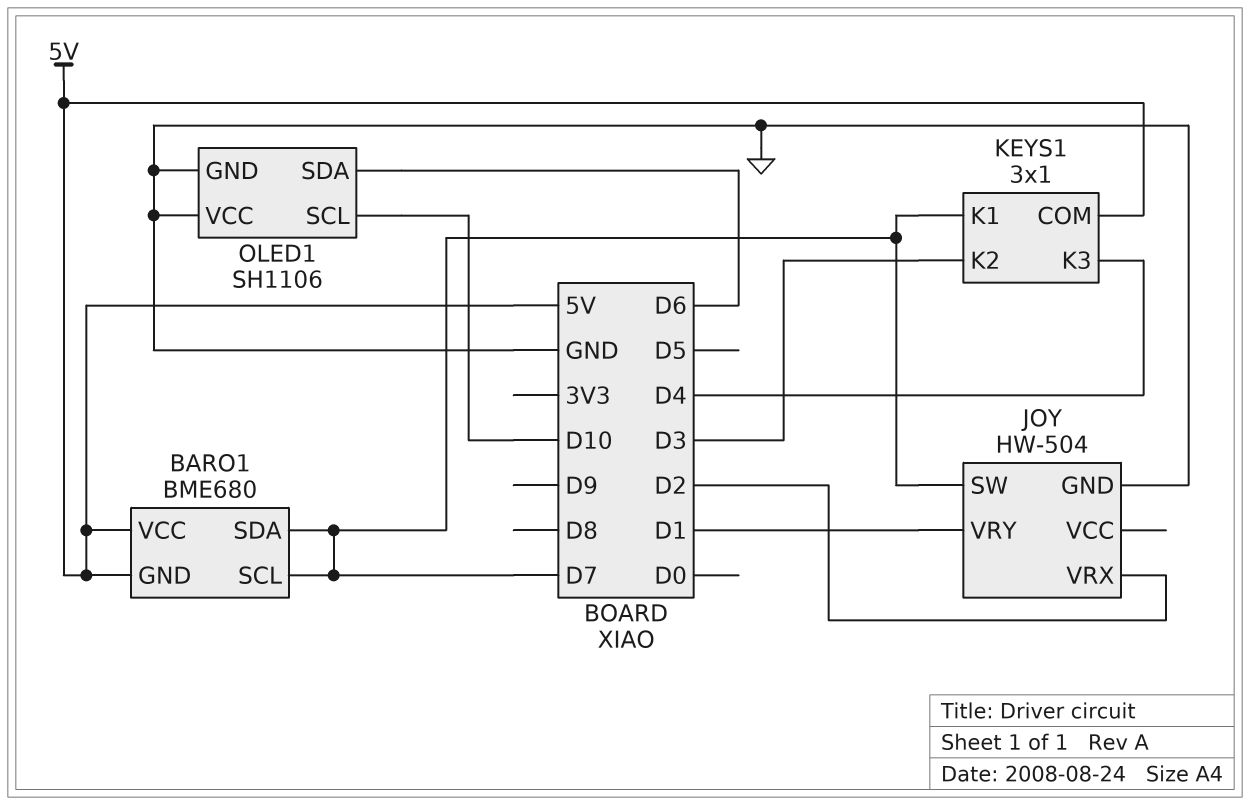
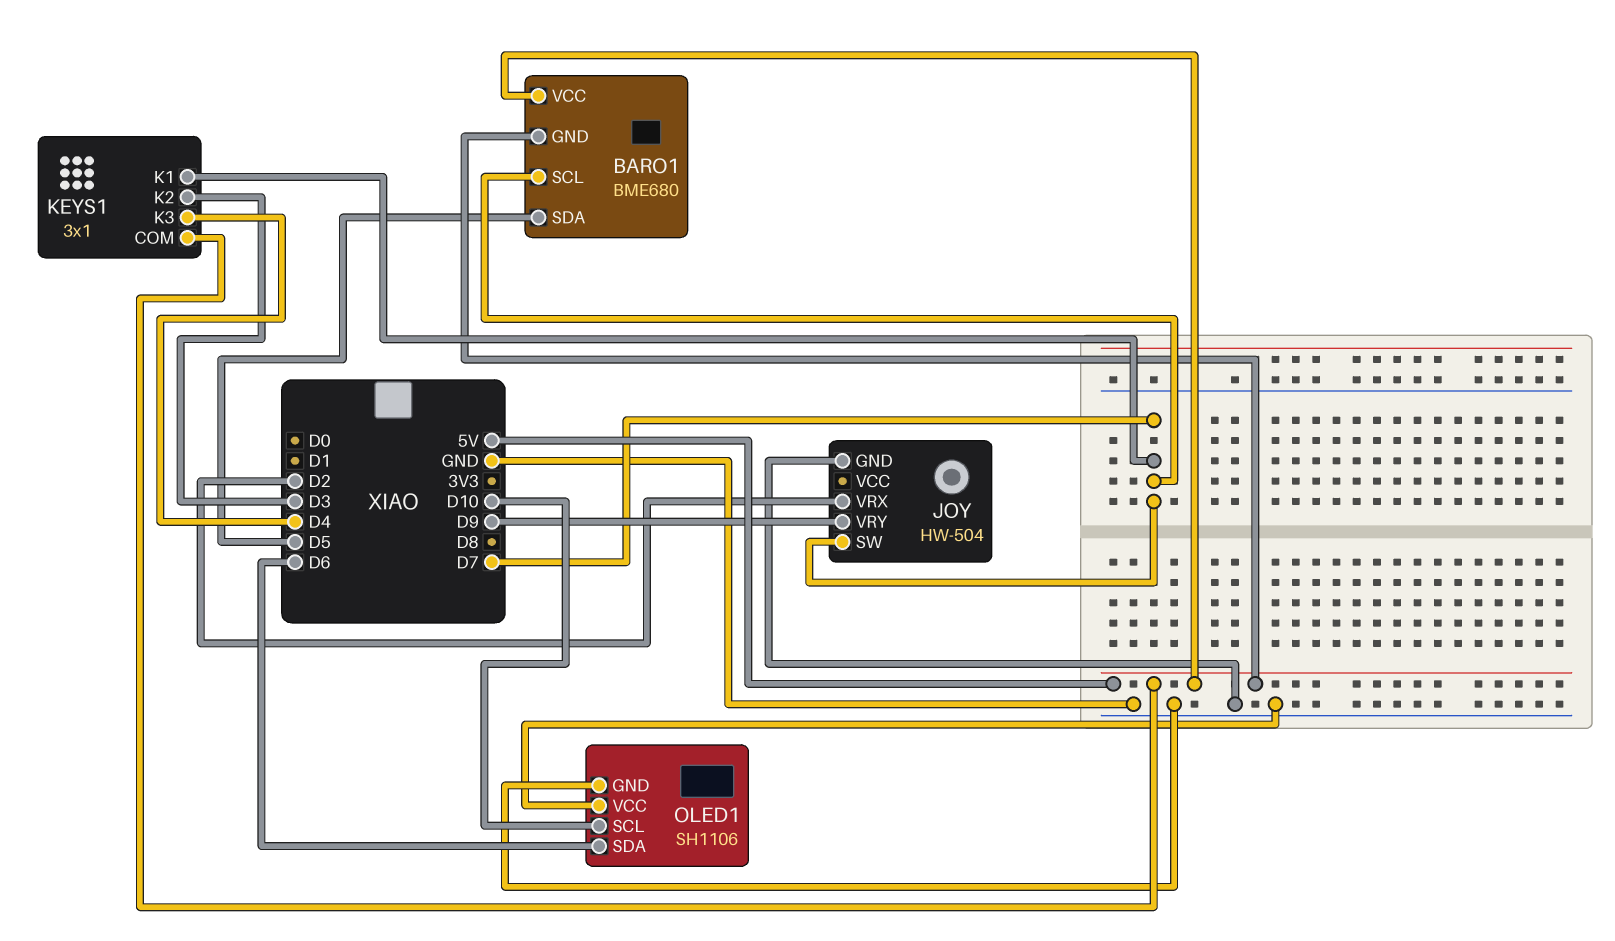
BARO1 pin SDA: D7 -> D5
JOY pin VRY: D1 -> D9

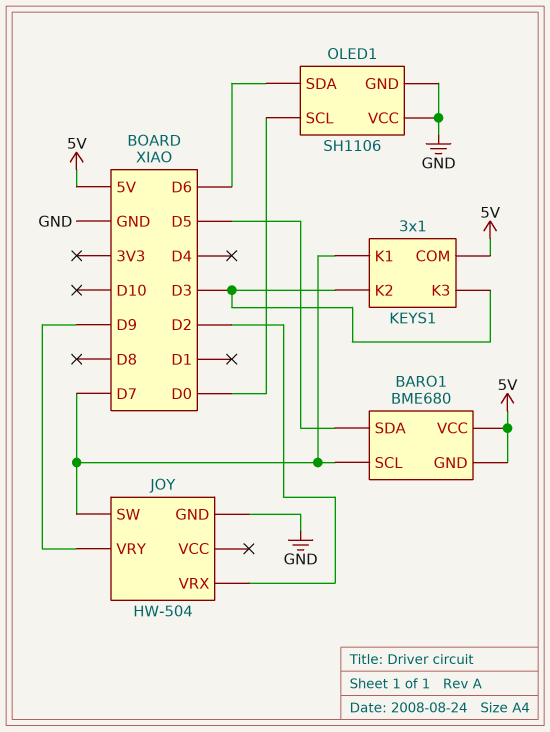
KEYS1 pin K3: D4 -> D3
OLED1 pin SCL: D10 -> D0

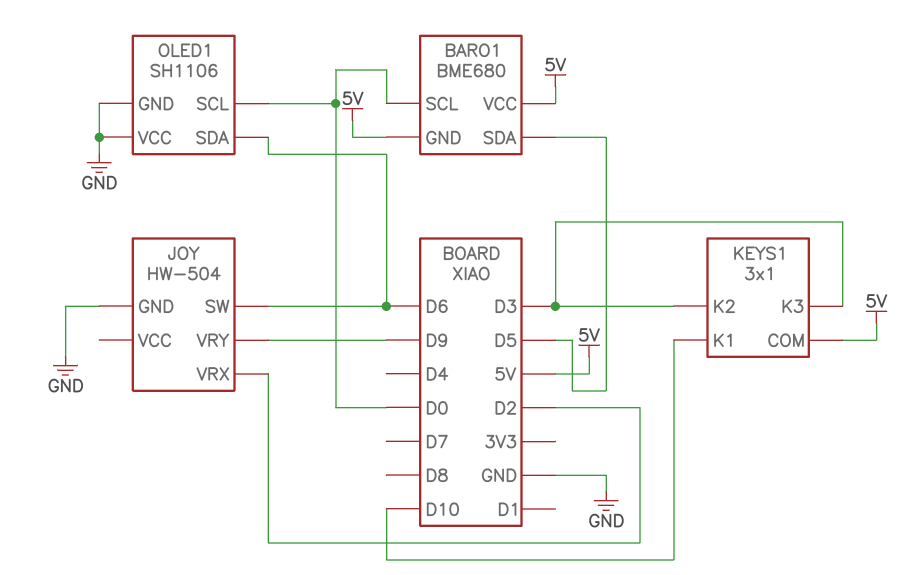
BARO1 pin SCL: D7 -> D0
JOY pin SW: D7 -> D6
KEYS1 pin K1: D7 -> D10

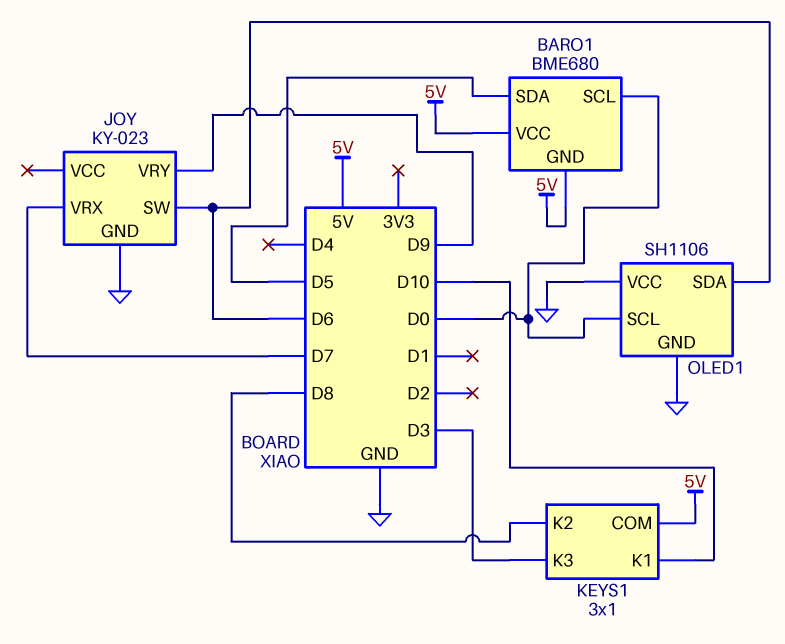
JOY: HW-504 -> KY-023
JOY pin VRX: D2 -> D7
KEYS1 pin K2: D3 -> D8

